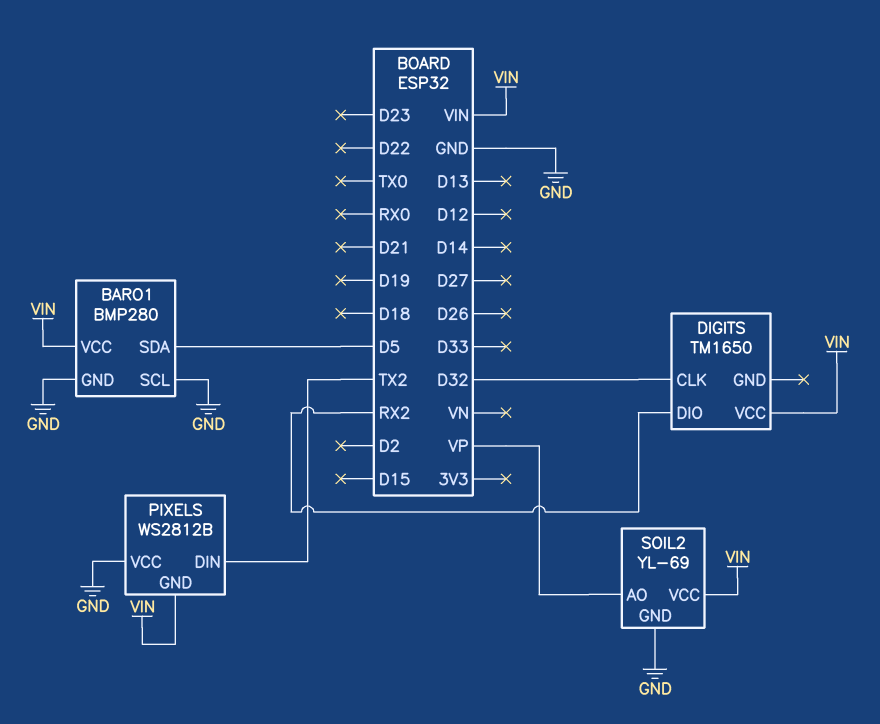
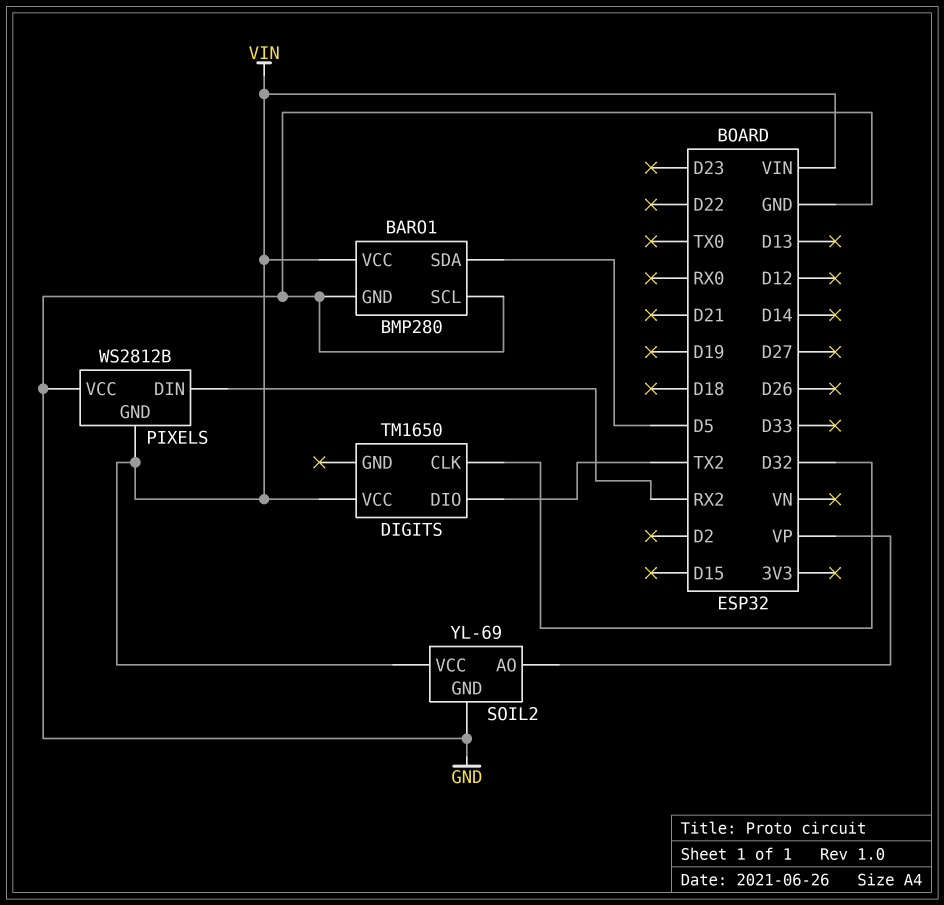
DIGITS pin DIO: RX2 -> TX2
PIXELS pin DIN: TX2 -> RX2

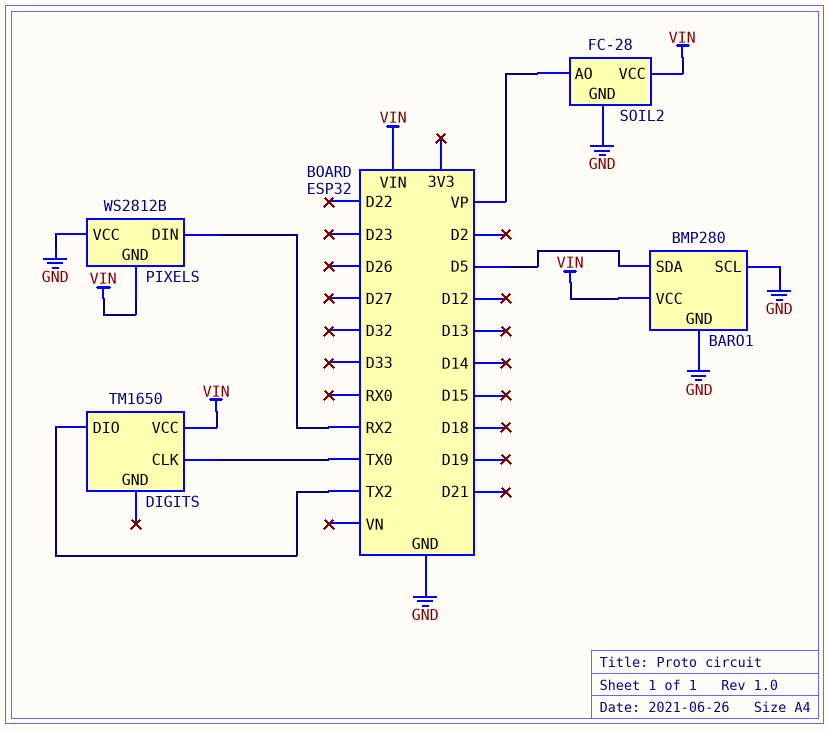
DIGITS pin CLK: D32 -> TX0
SOIL2: YL-69 -> FC-28

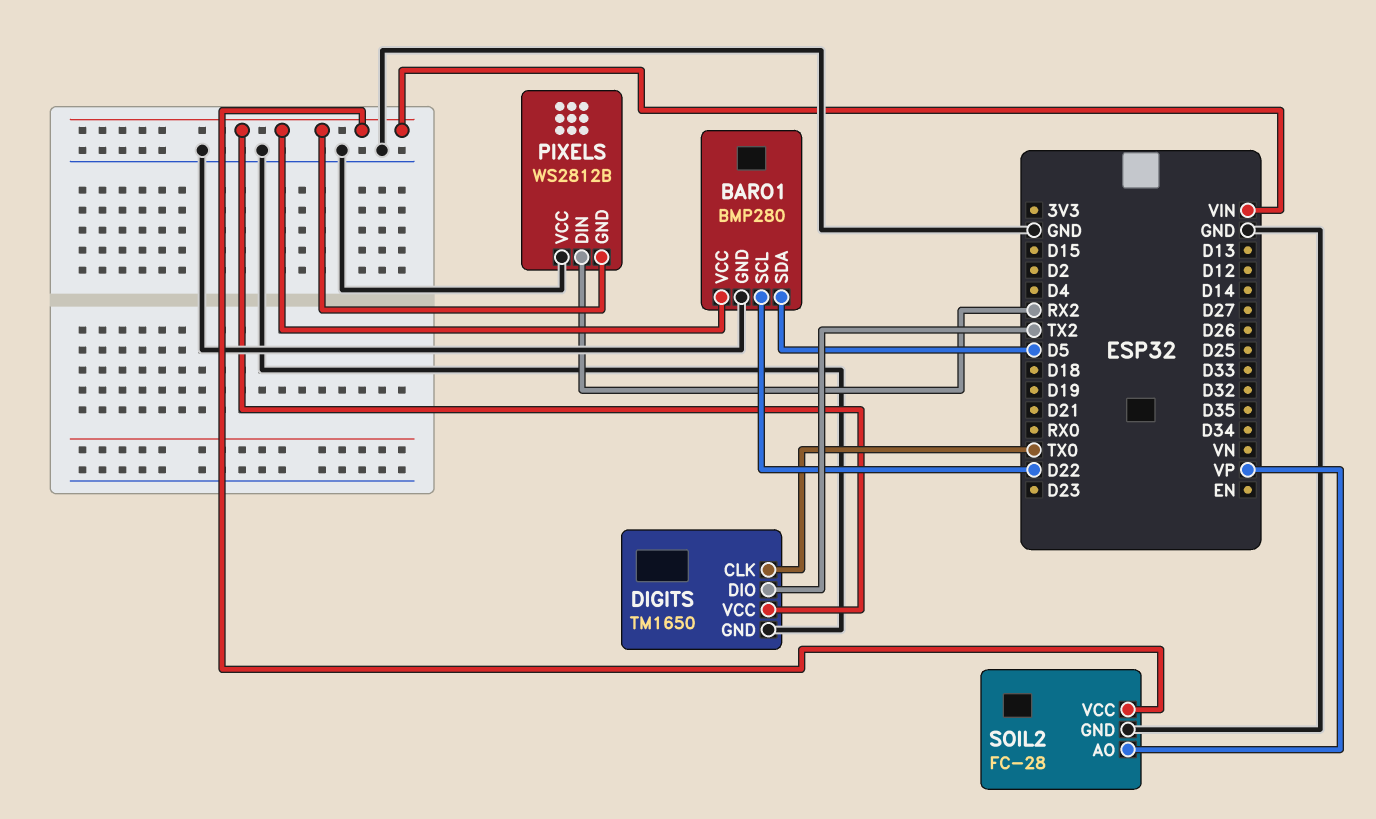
BARO1 pin SCL: GND -> D22
DIGITS pin GND: none -> GND

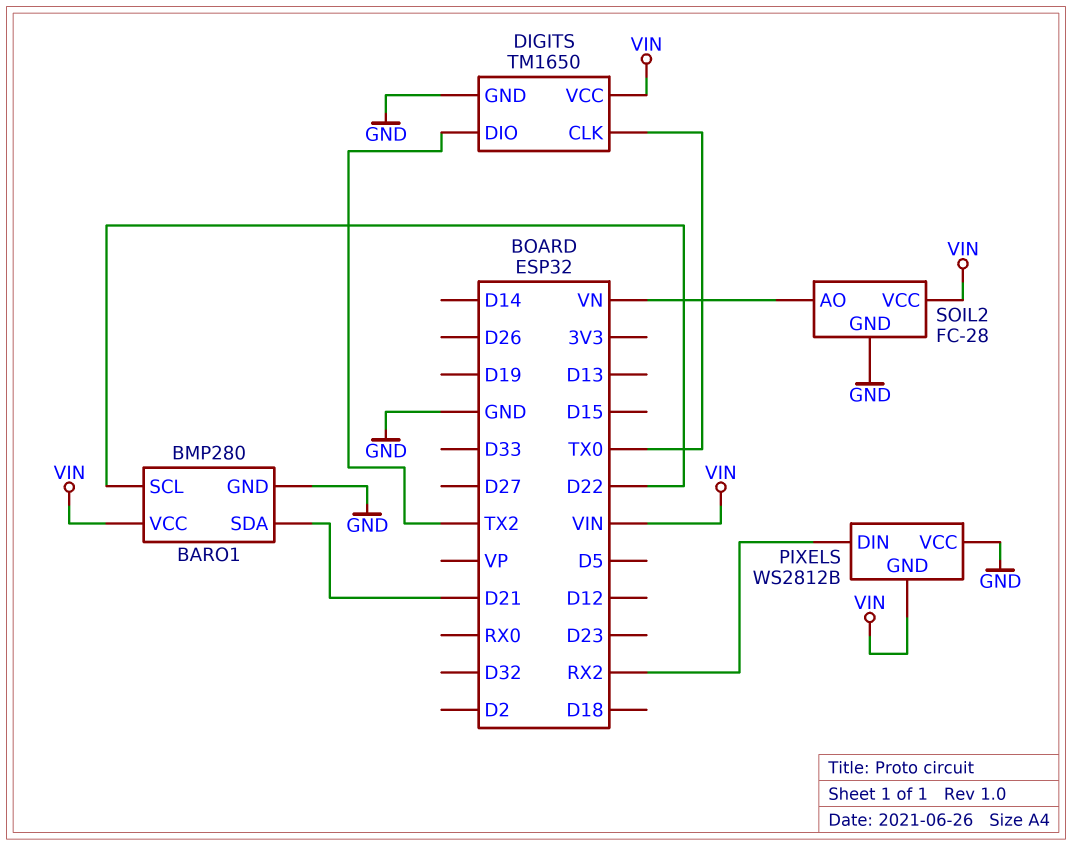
BARO1 pin SDA: D5 -> D21
SOIL2 pin AO: VP -> VN

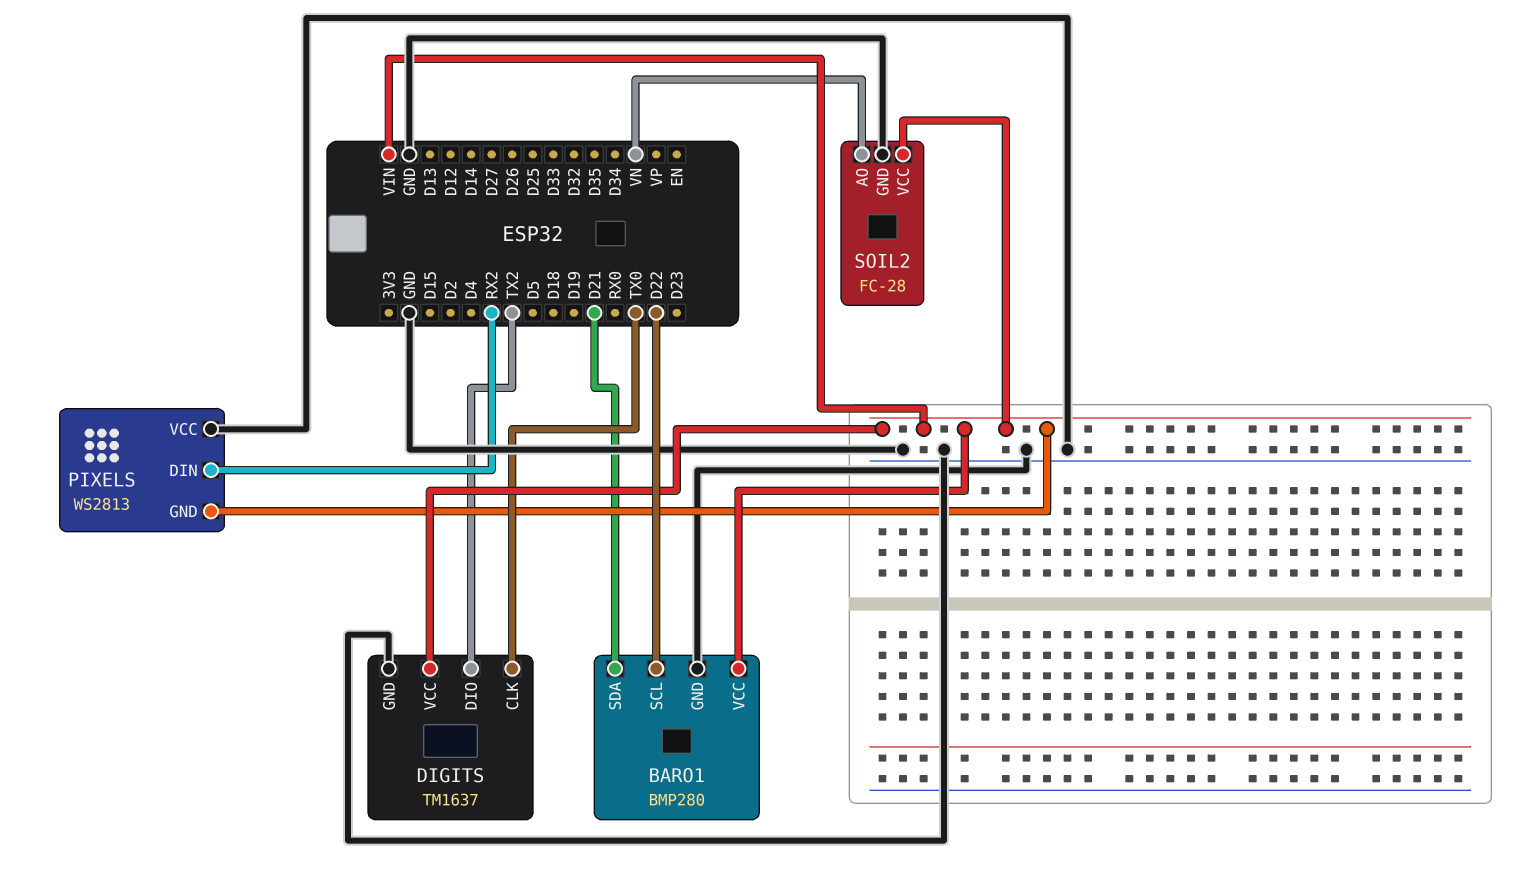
DIGITS: TM1650 -> TM1637
PIXELS: WS2812B -> WS2813

